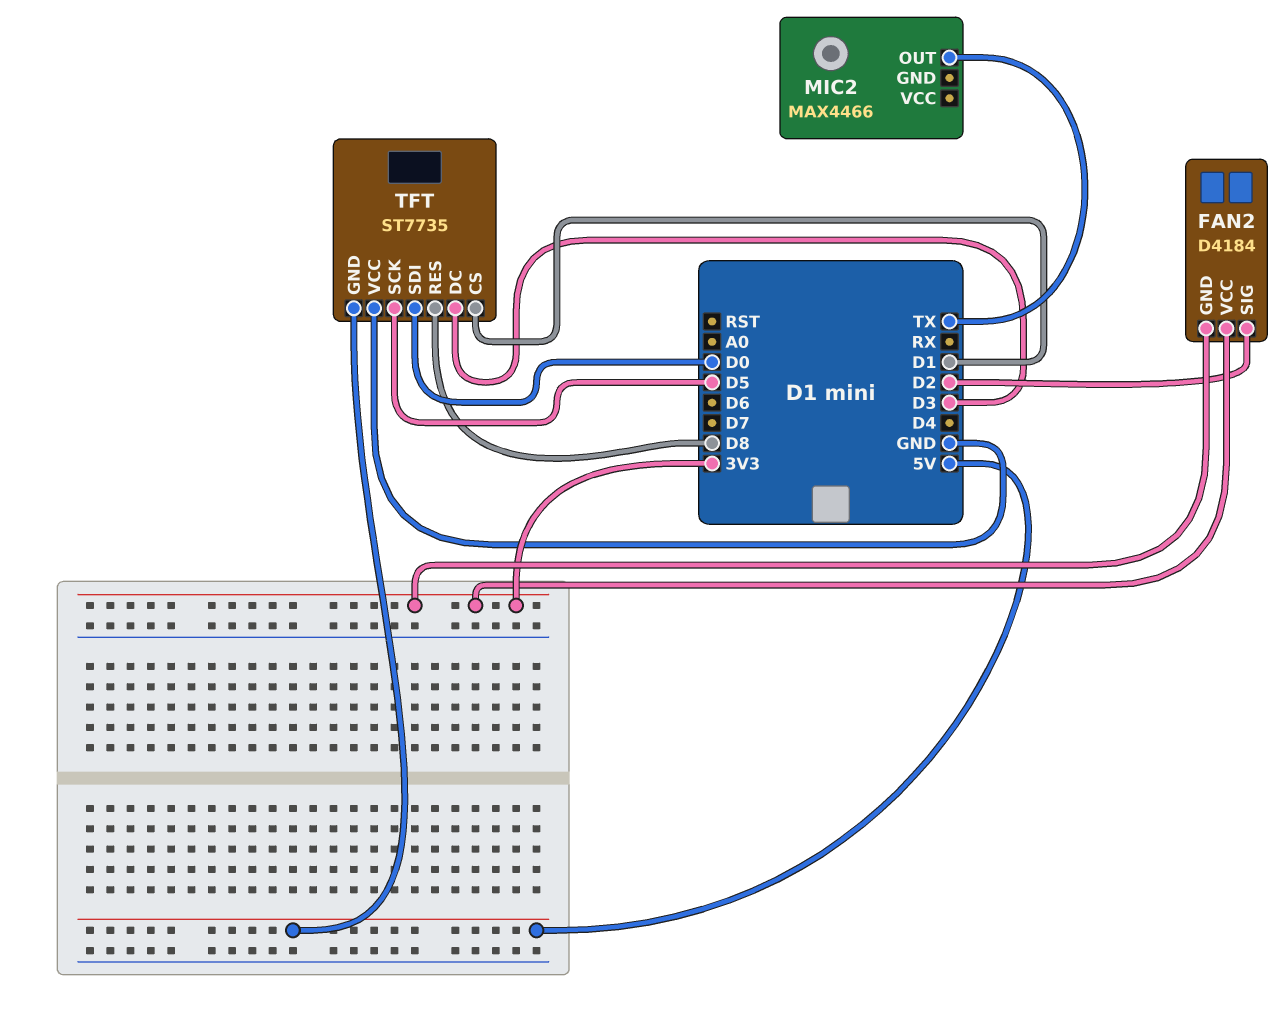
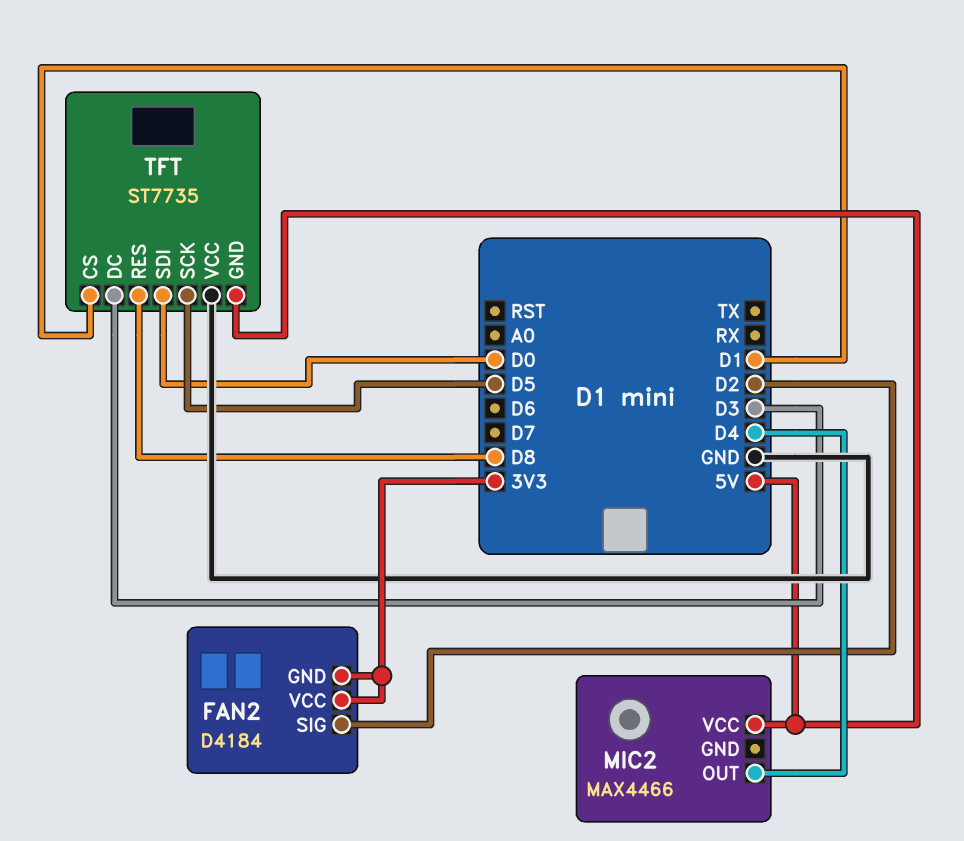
MIC2 pin OUT: TX -> D4
MIC2 pin VCC: none -> 5V

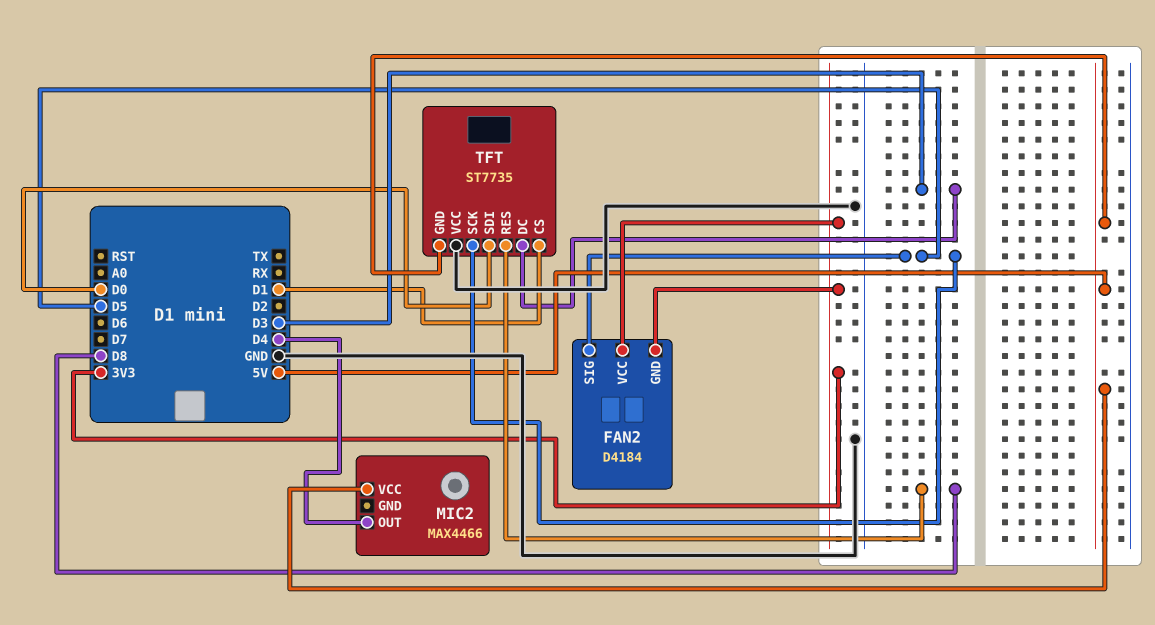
FAN2 pin SIG: D2 -> D5

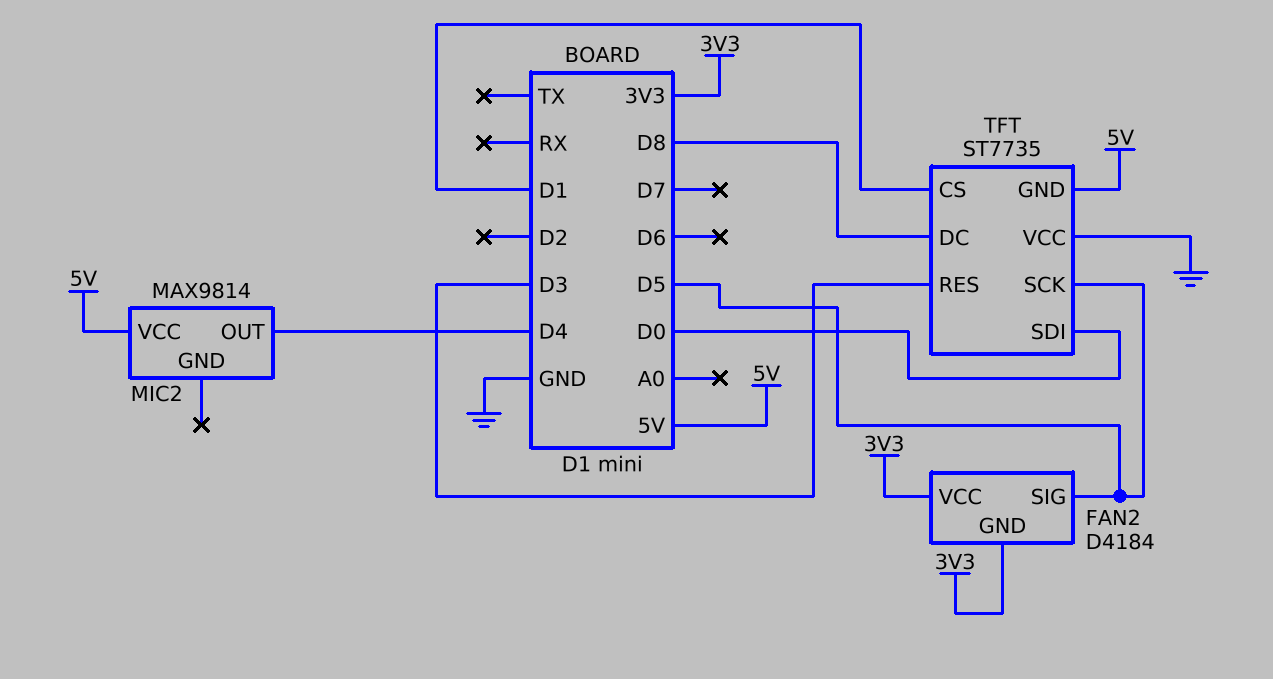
MIC2: MAX4466 -> MAX9814
TFT pin DC: D3 -> D8
TFT pin RES: D8 -> D3

